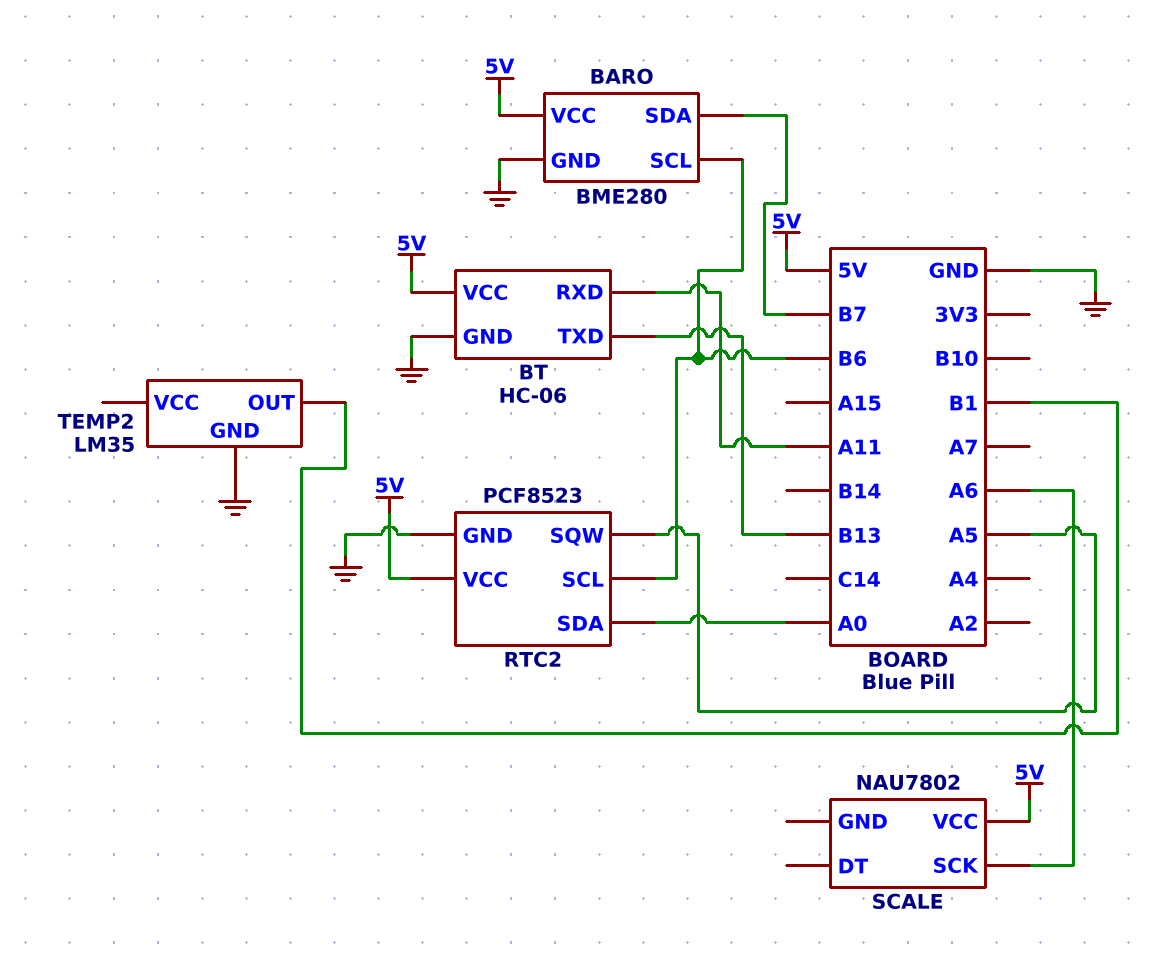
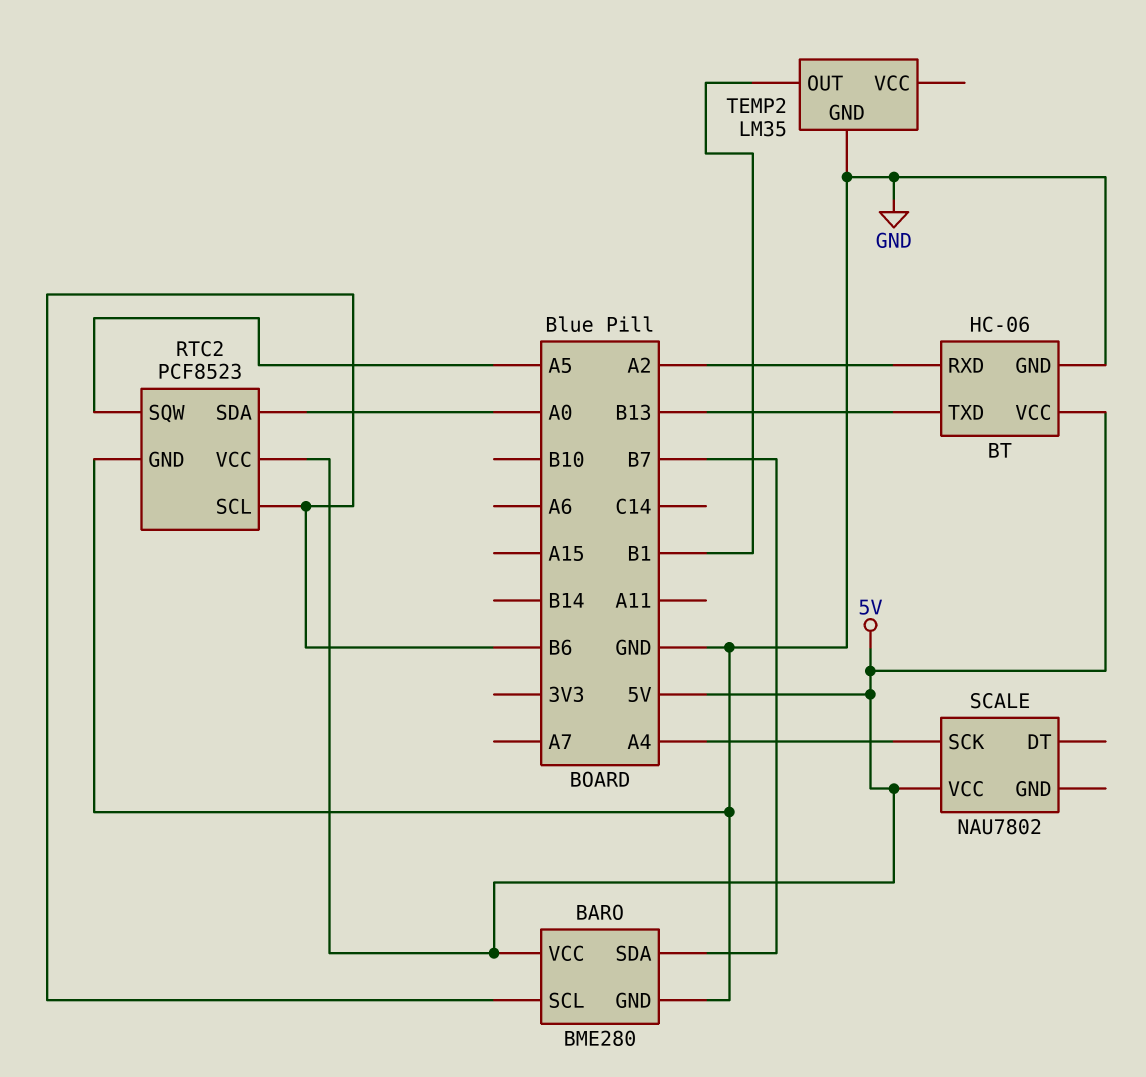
BT pin RXD: A11 -> A2
SCALE pin SCK: A6 -> A4

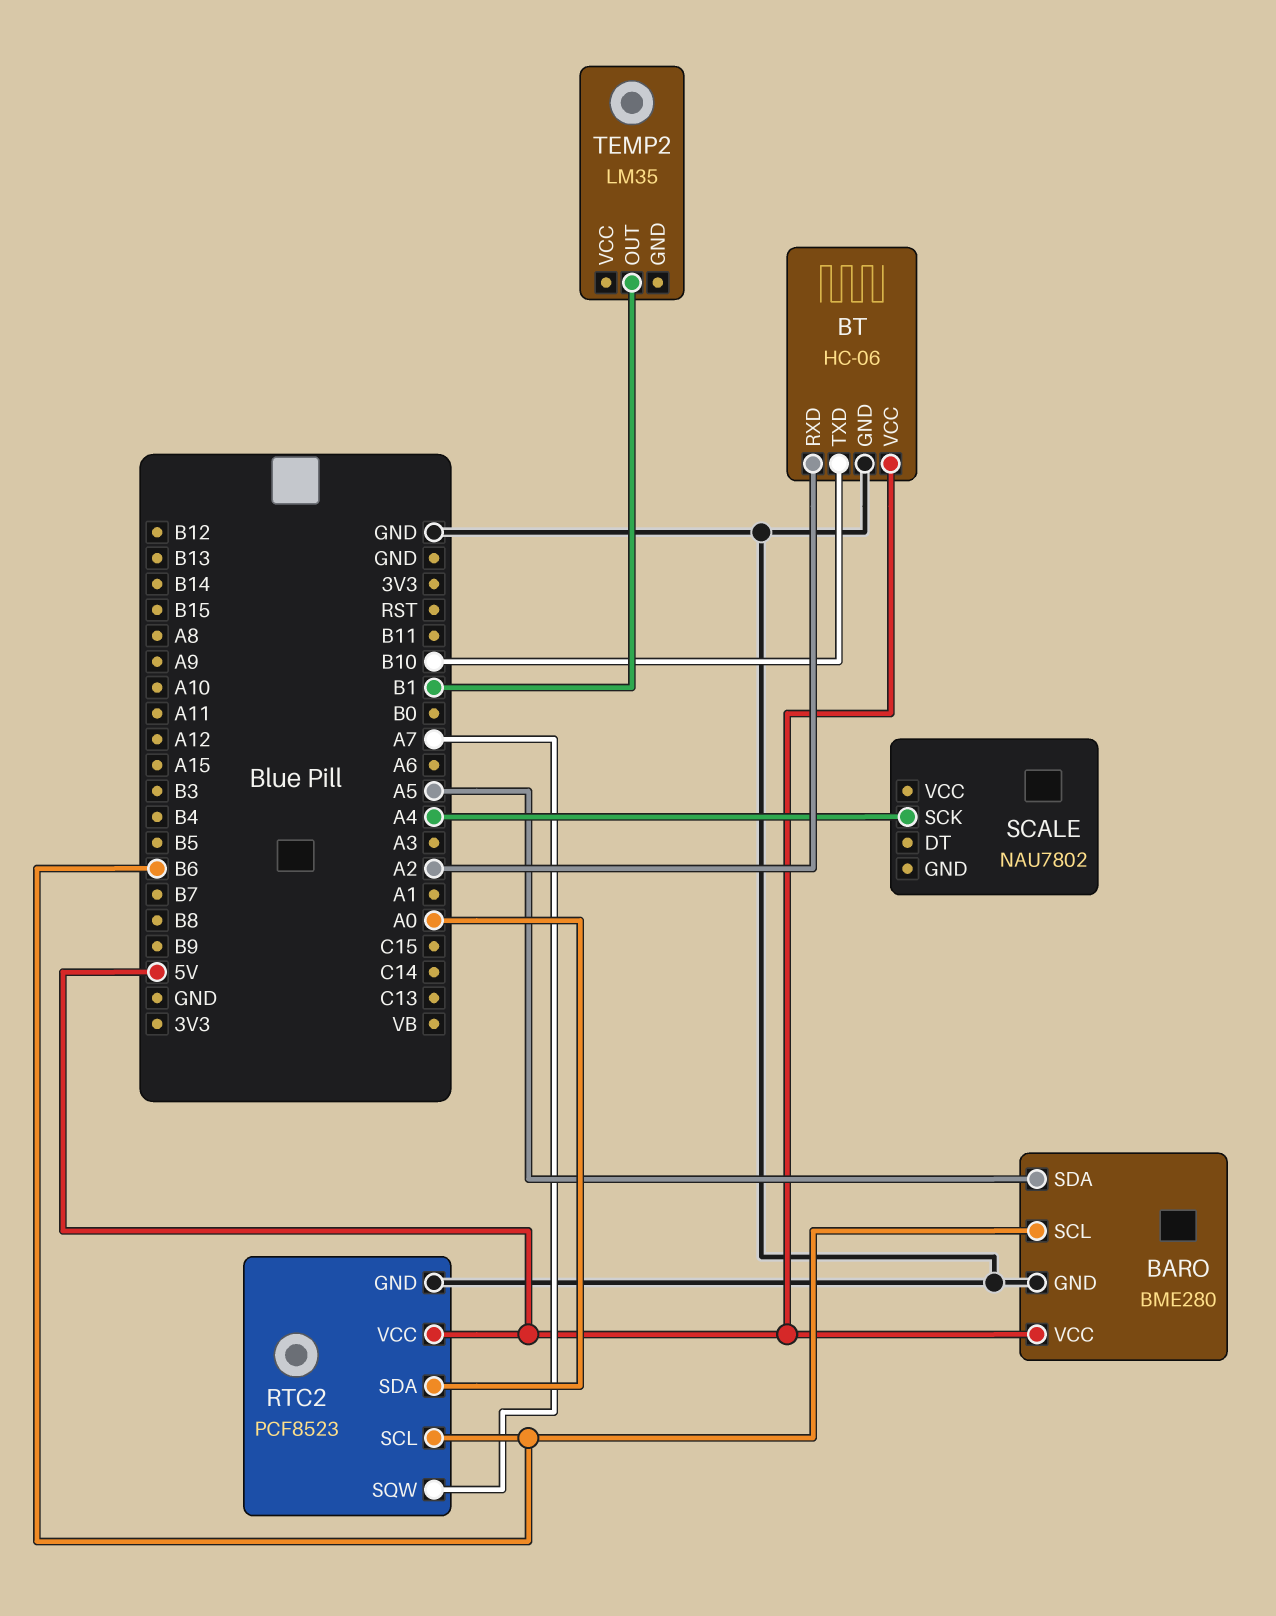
BARO pin SDA: B7 -> A5
BT pin TXD: B13 -> B10
RTC2 pin SQW: A5 -> A7
SCALE pin VCC: 5V -> none
TEMP2 pin GND: GND -> none

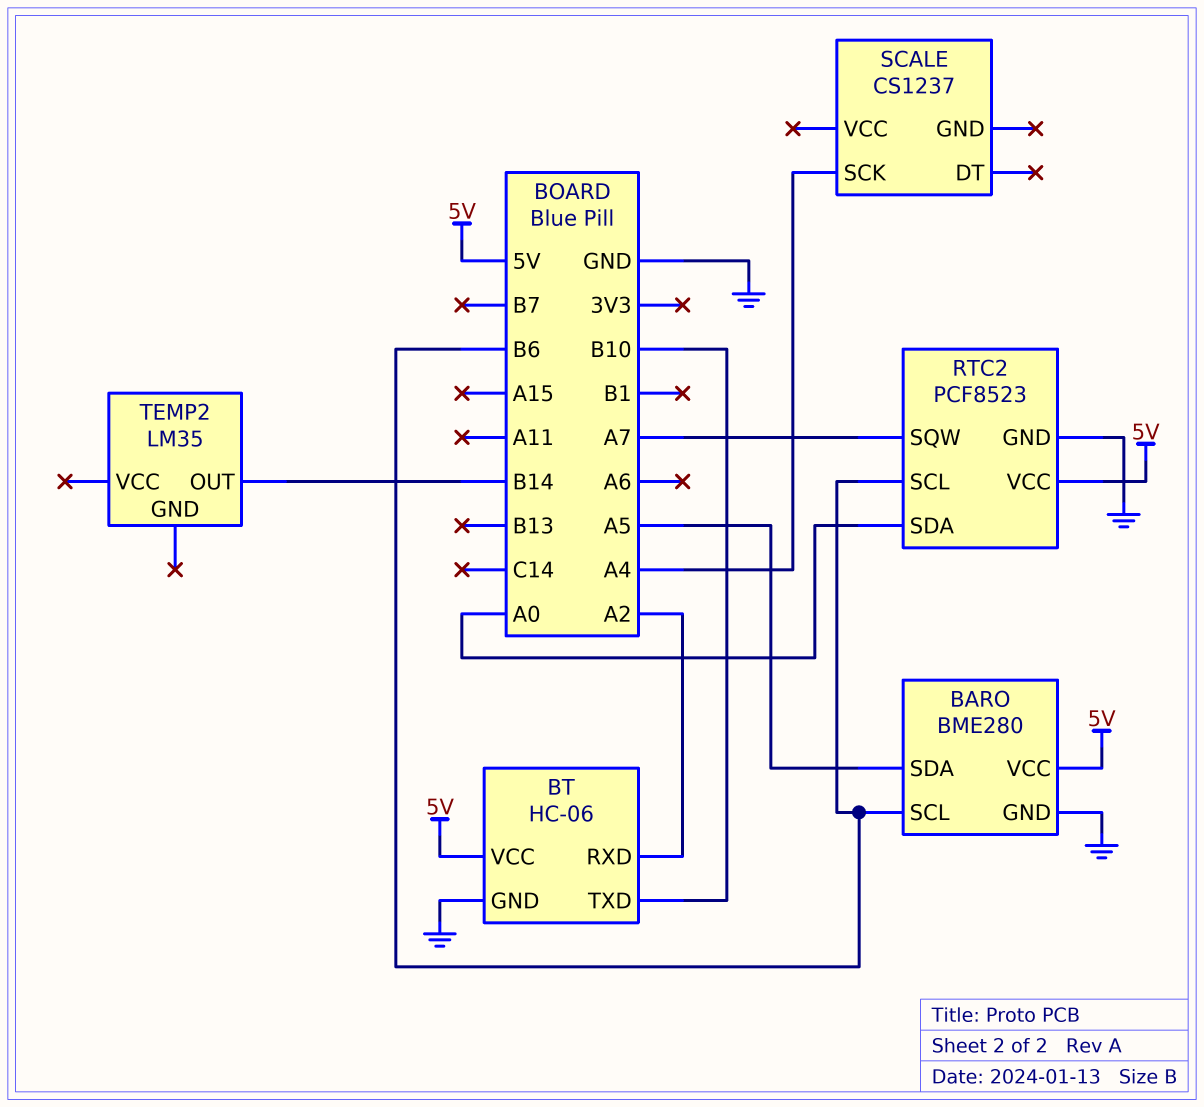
SCALE: NAU7802 -> CS1237
TEMP2 pin OUT: B1 -> B14

